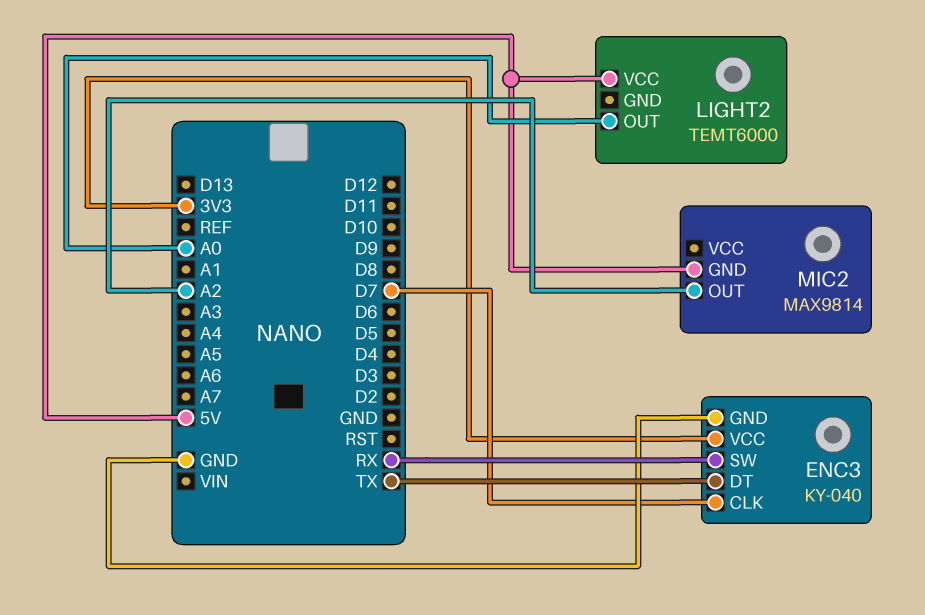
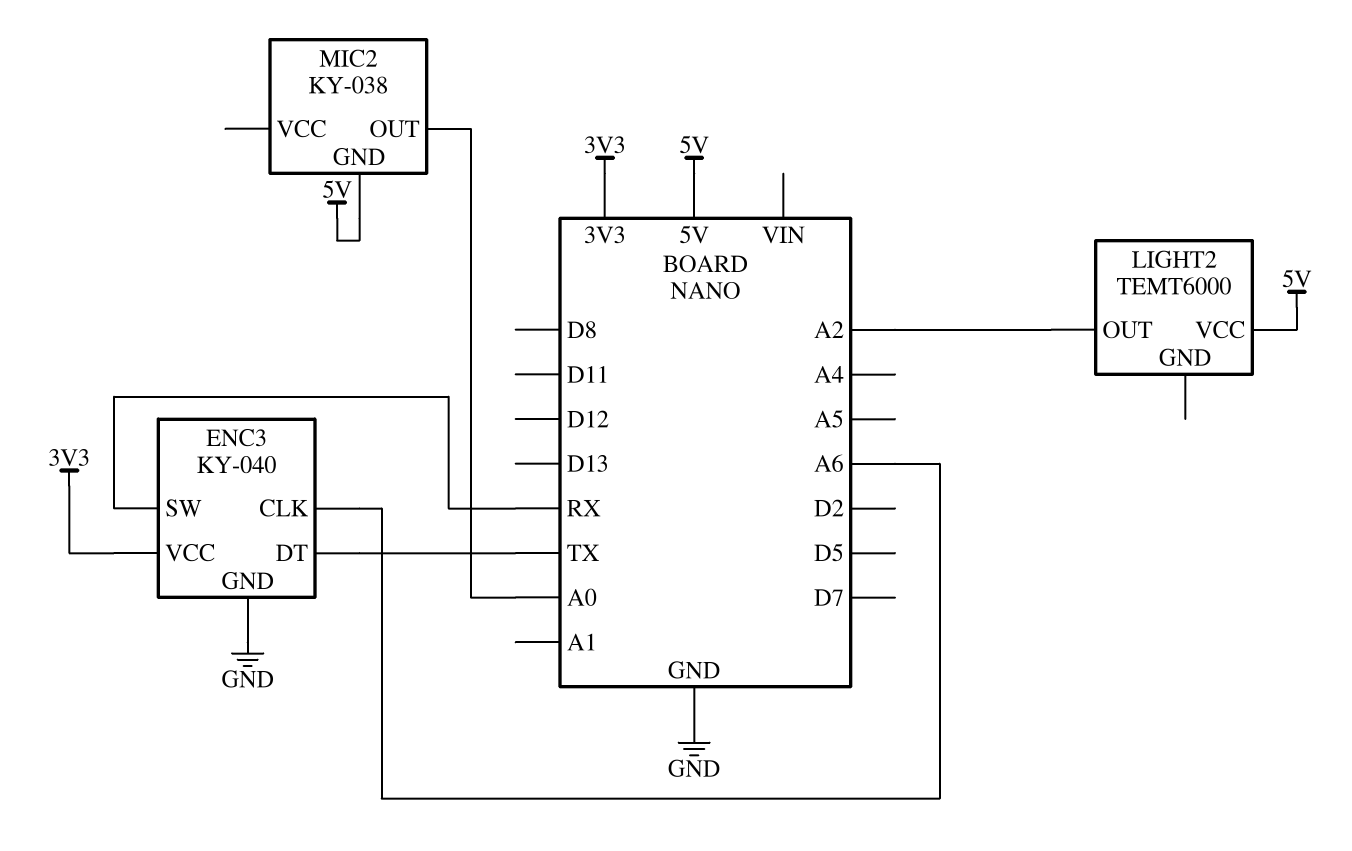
ENC3 pin CLK: D7 -> A6
LIGHT2 pin OUT: A0 -> A2
MIC2: MAX9814 -> KY-038
MIC2 pin OUT: A2 -> A0

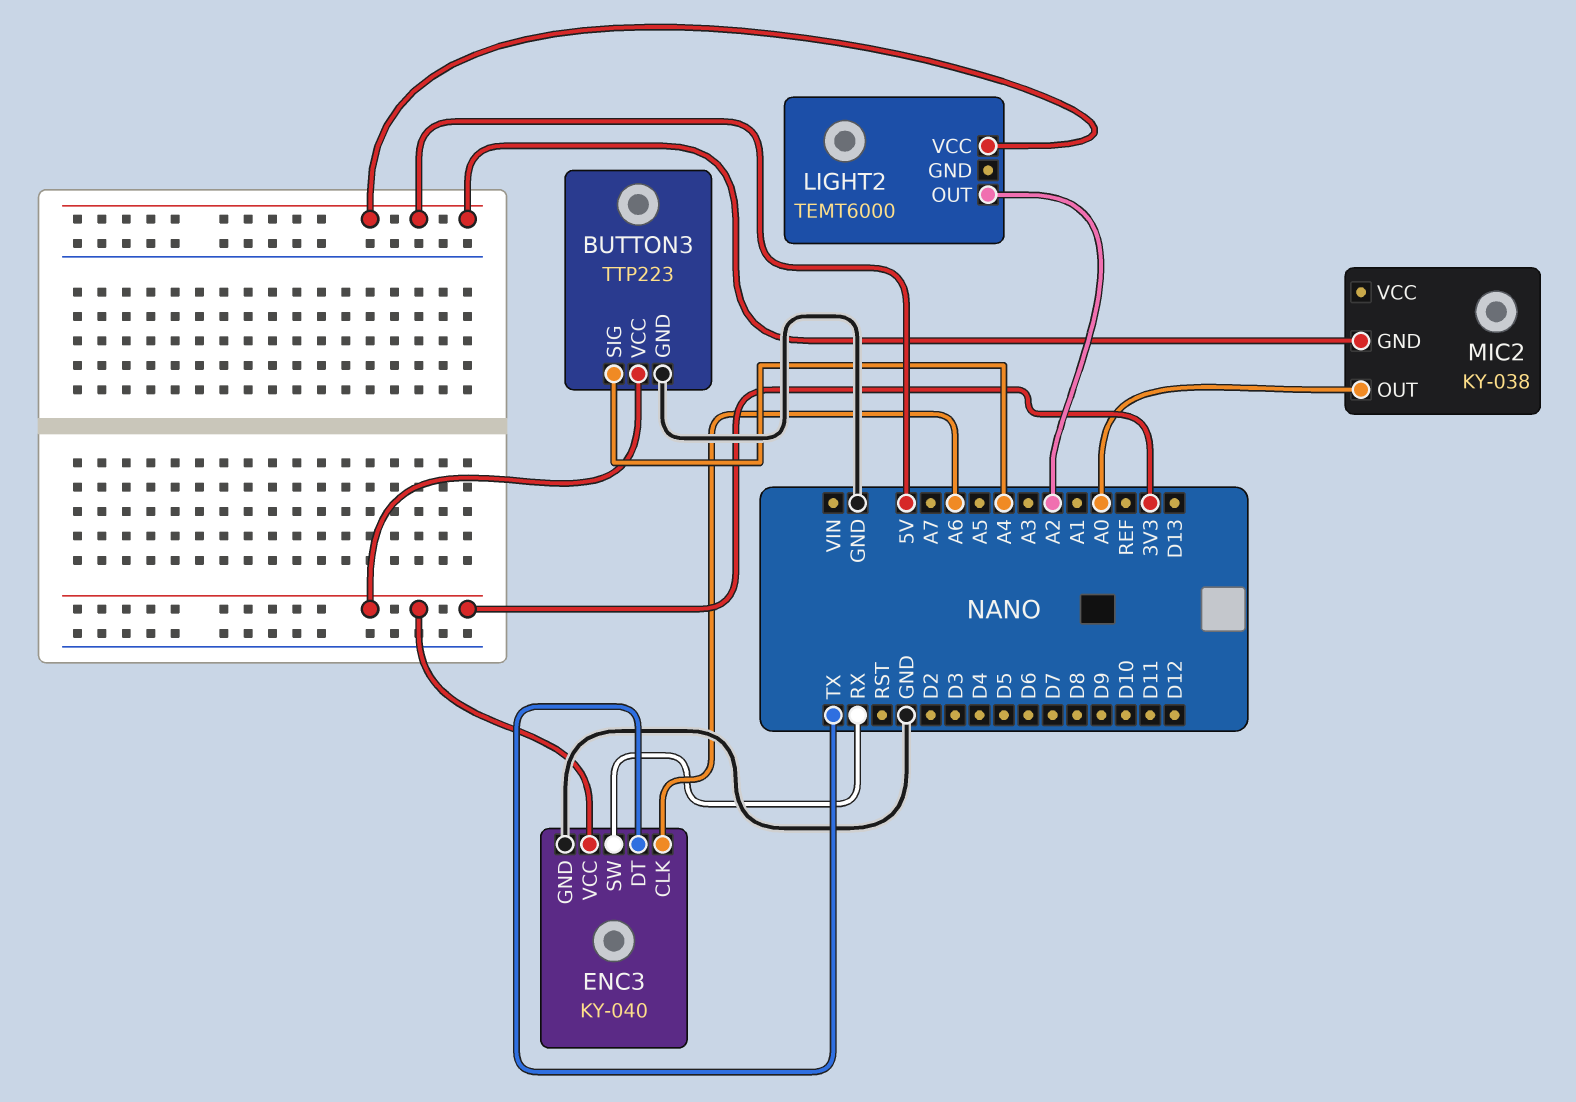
BUTTON3: none -> TTP223
BUTTON3 pin GND: none -> GND
BUTTON3 pin SIG: none -> A4
BUTTON3 pin VCC: none -> 3V3

